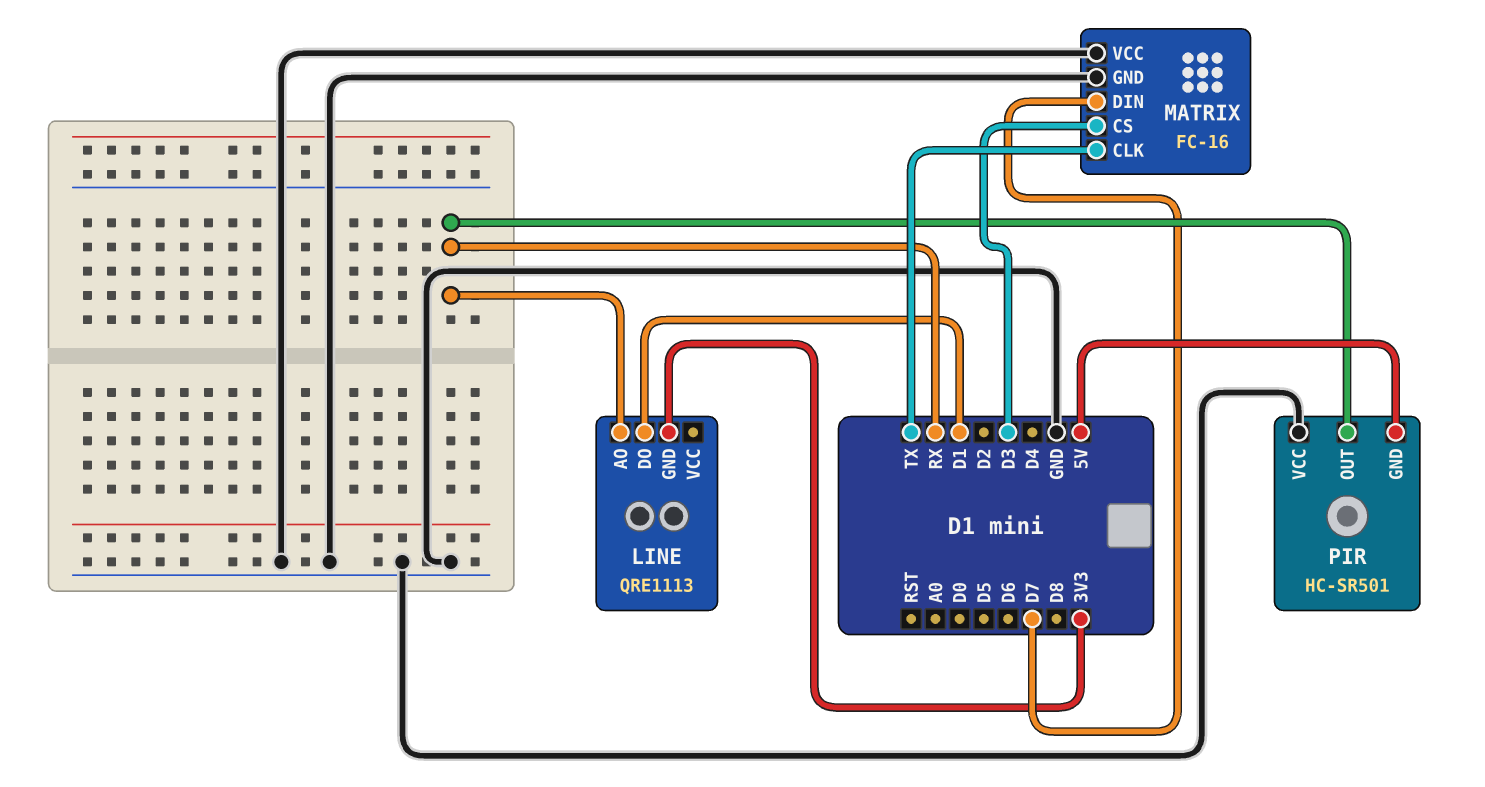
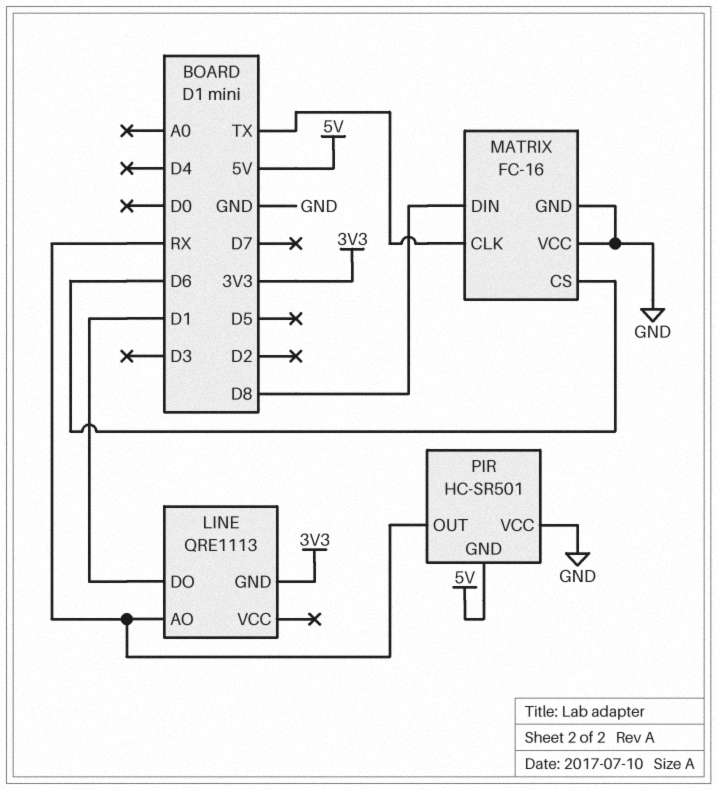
MATRIX pin CS: D3 -> D6
MATRIX pin DIN: D7 -> D8

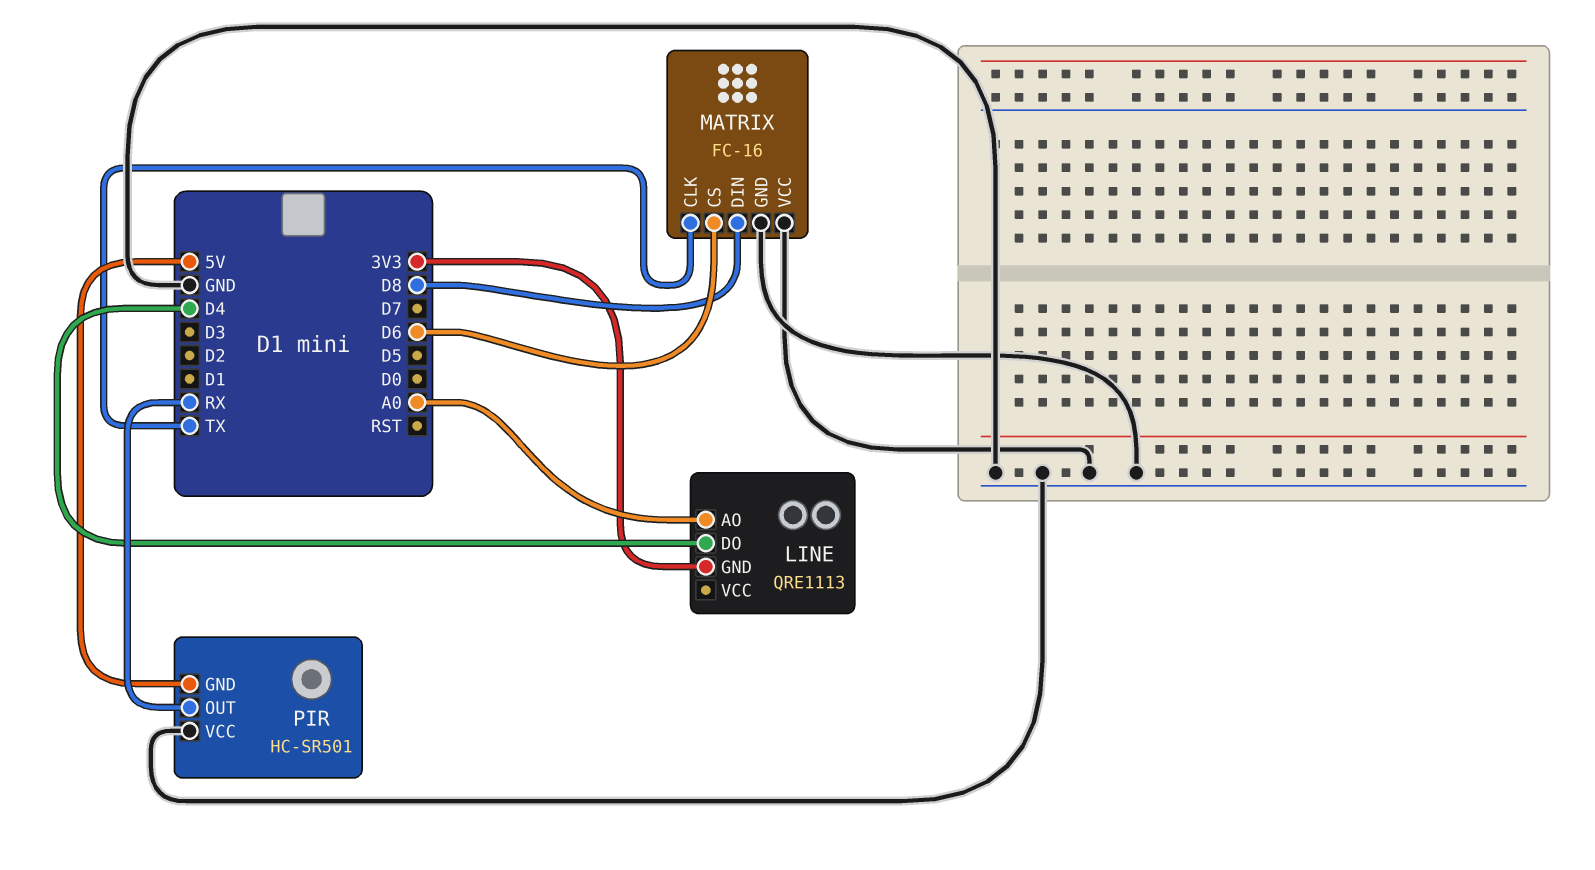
LINE pin AO: RX -> A0
LINE pin DO: D1 -> D4

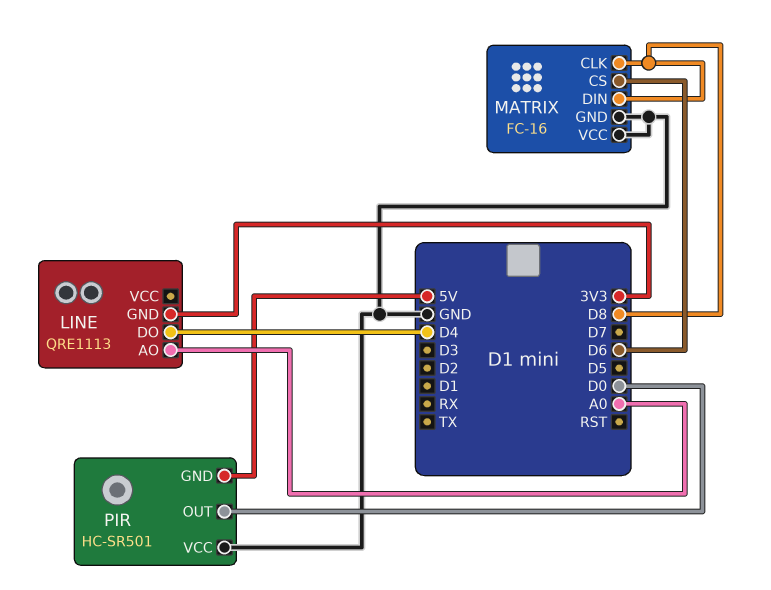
MATRIX pin CLK: TX -> D8
PIR pin OUT: RX -> D0

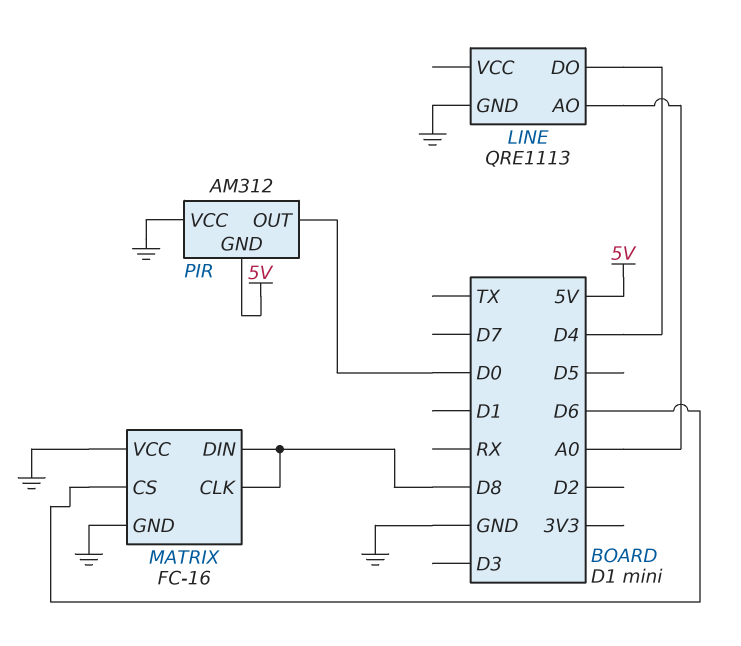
LINE pin GND: 3V3 -> GND
PIR: HC-SR501 -> AM312

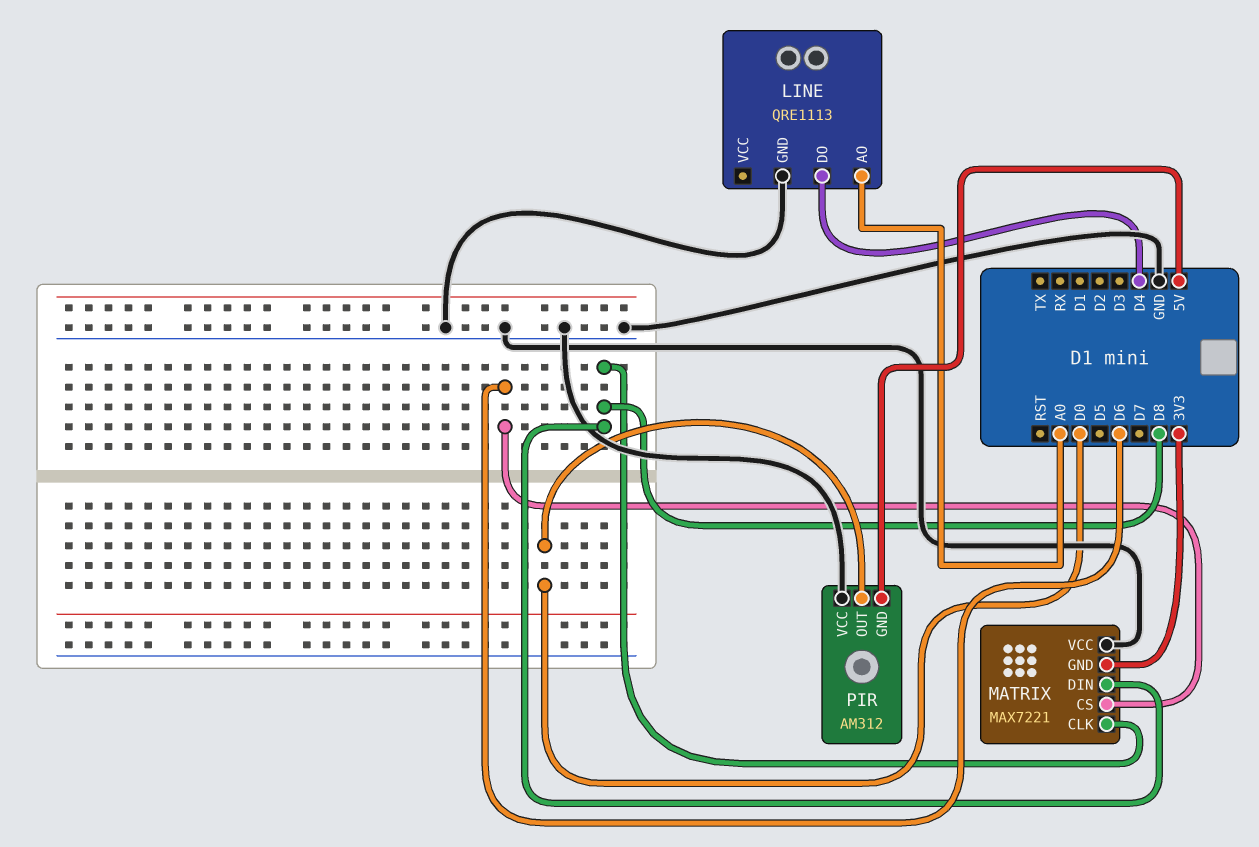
MATRIX: FC-16 -> MAX7221
MATRIX pin GND: GND -> 3V3

